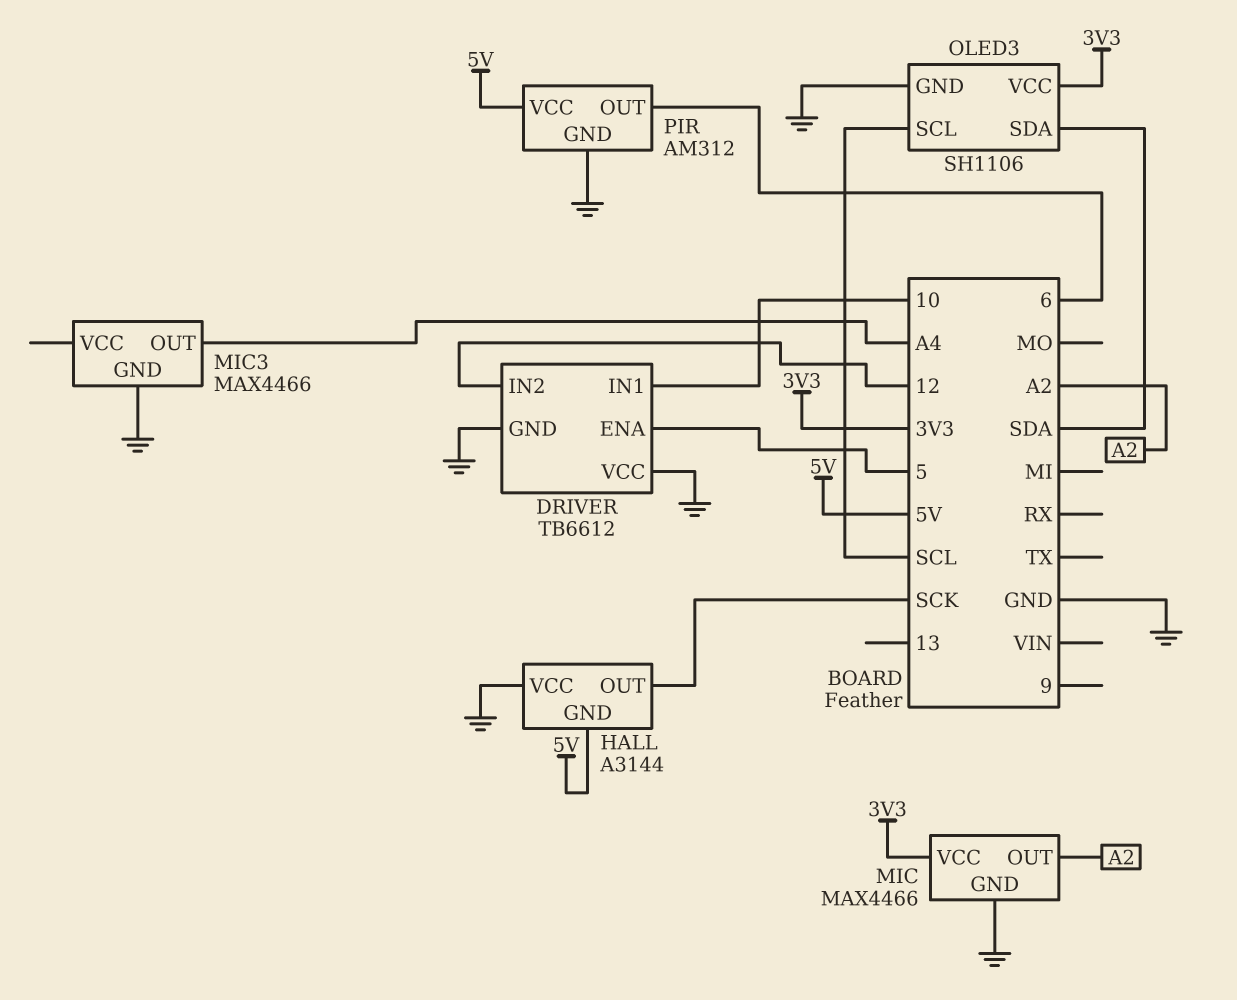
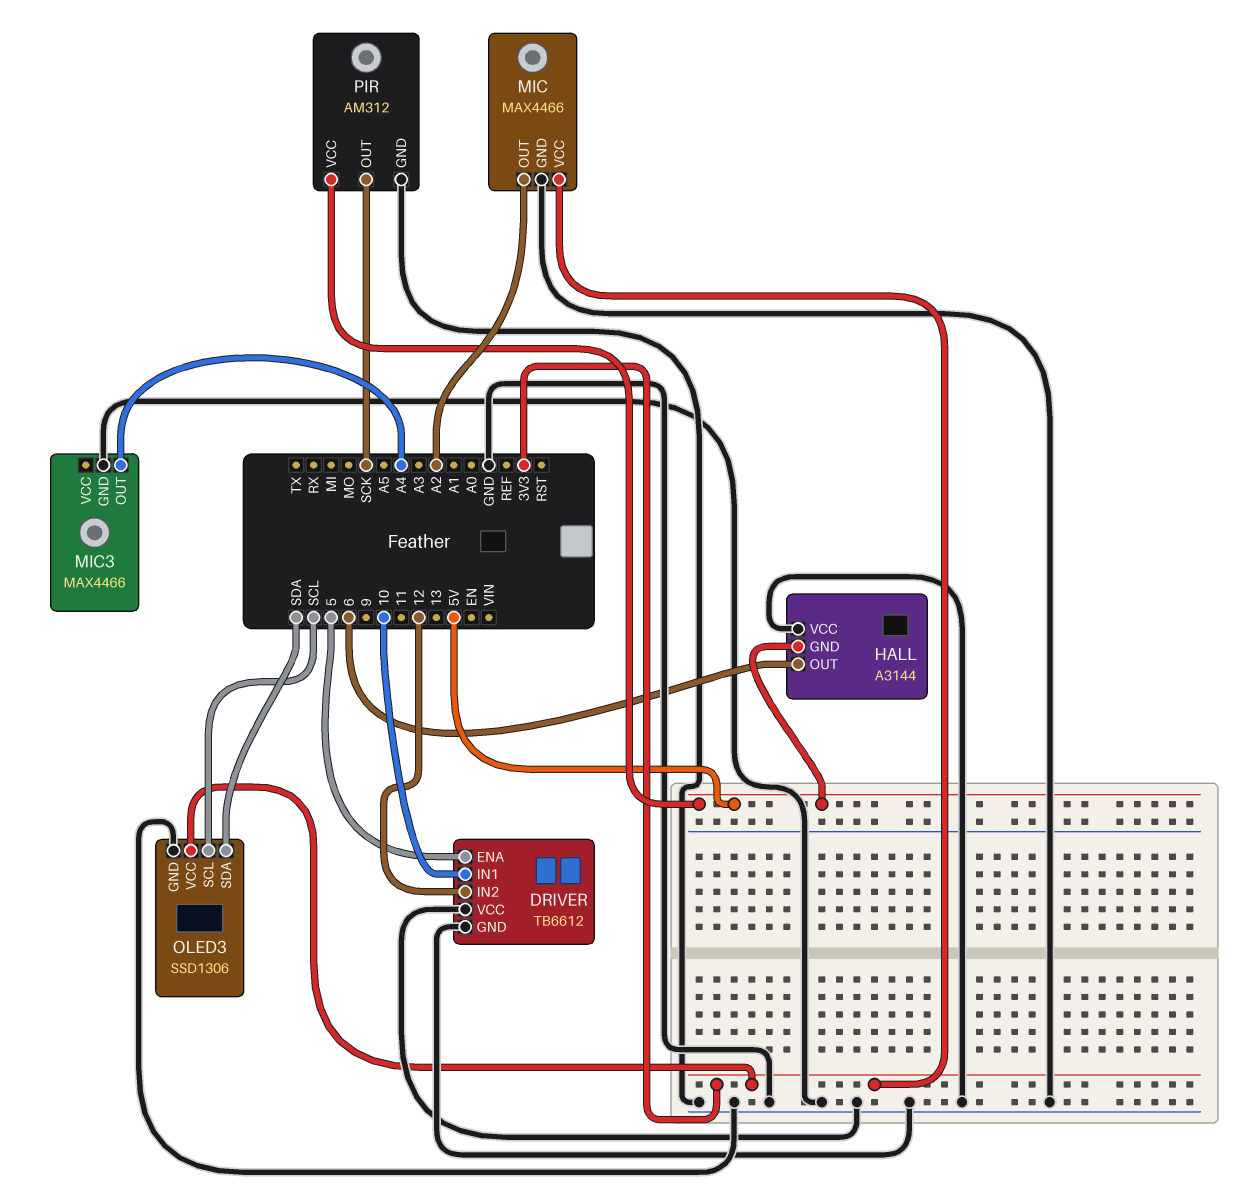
HALL pin OUT: SCK -> 6
OLED3: SH1106 -> SSD1306
PIR pin OUT: 6 -> SCK

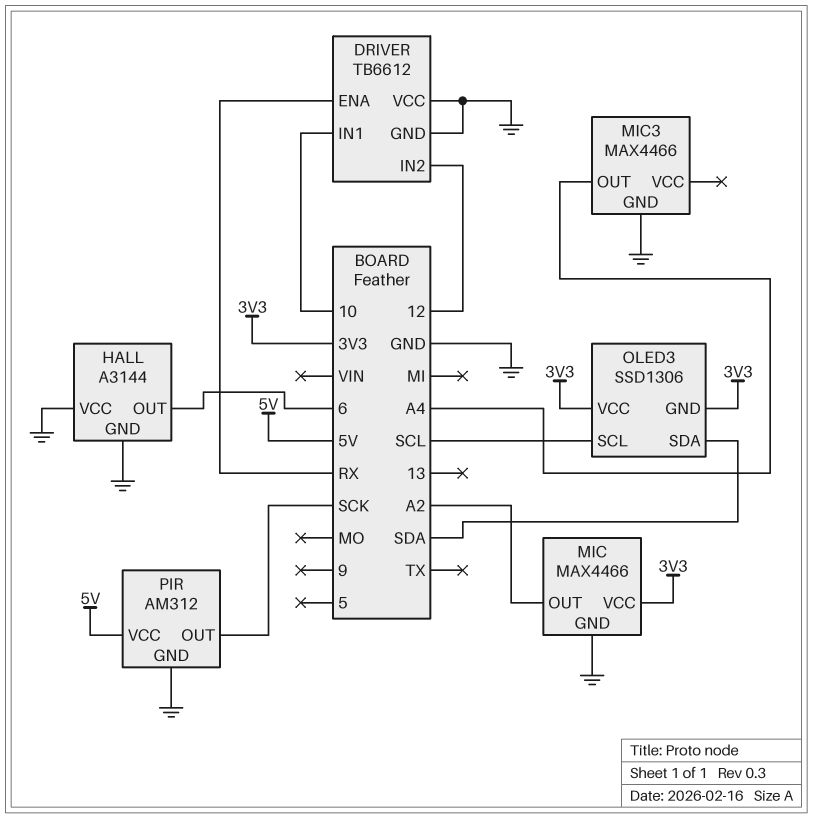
DRIVER pin ENA: 5 -> RX
HALL pin GND: 5V -> GND
OLED3 pin GND: GND -> 3V3

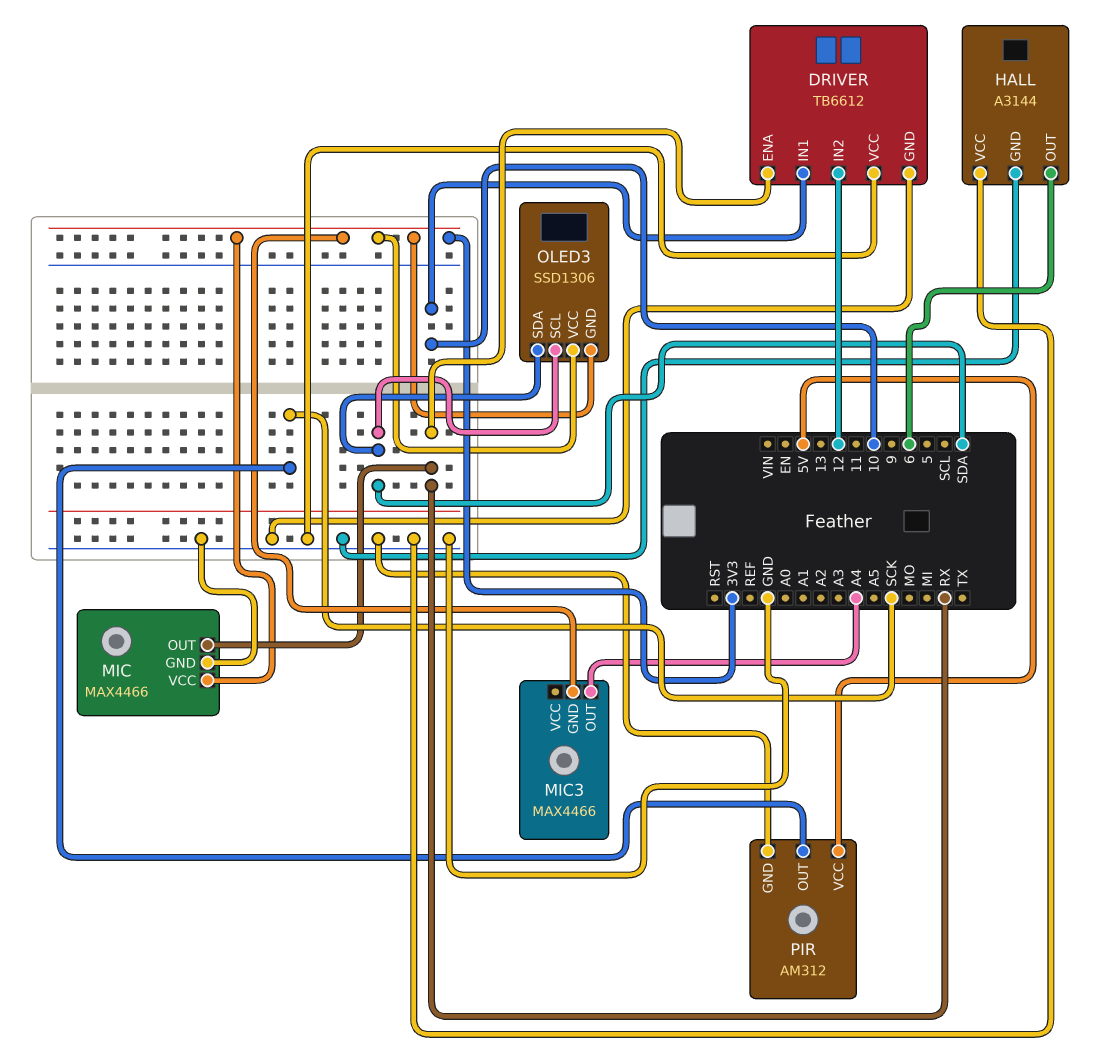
MIC pin OUT: A2 -> RX
MIC3 pin GND: GND -> 3V3
OLED3 pin SCL: SCL -> SDA

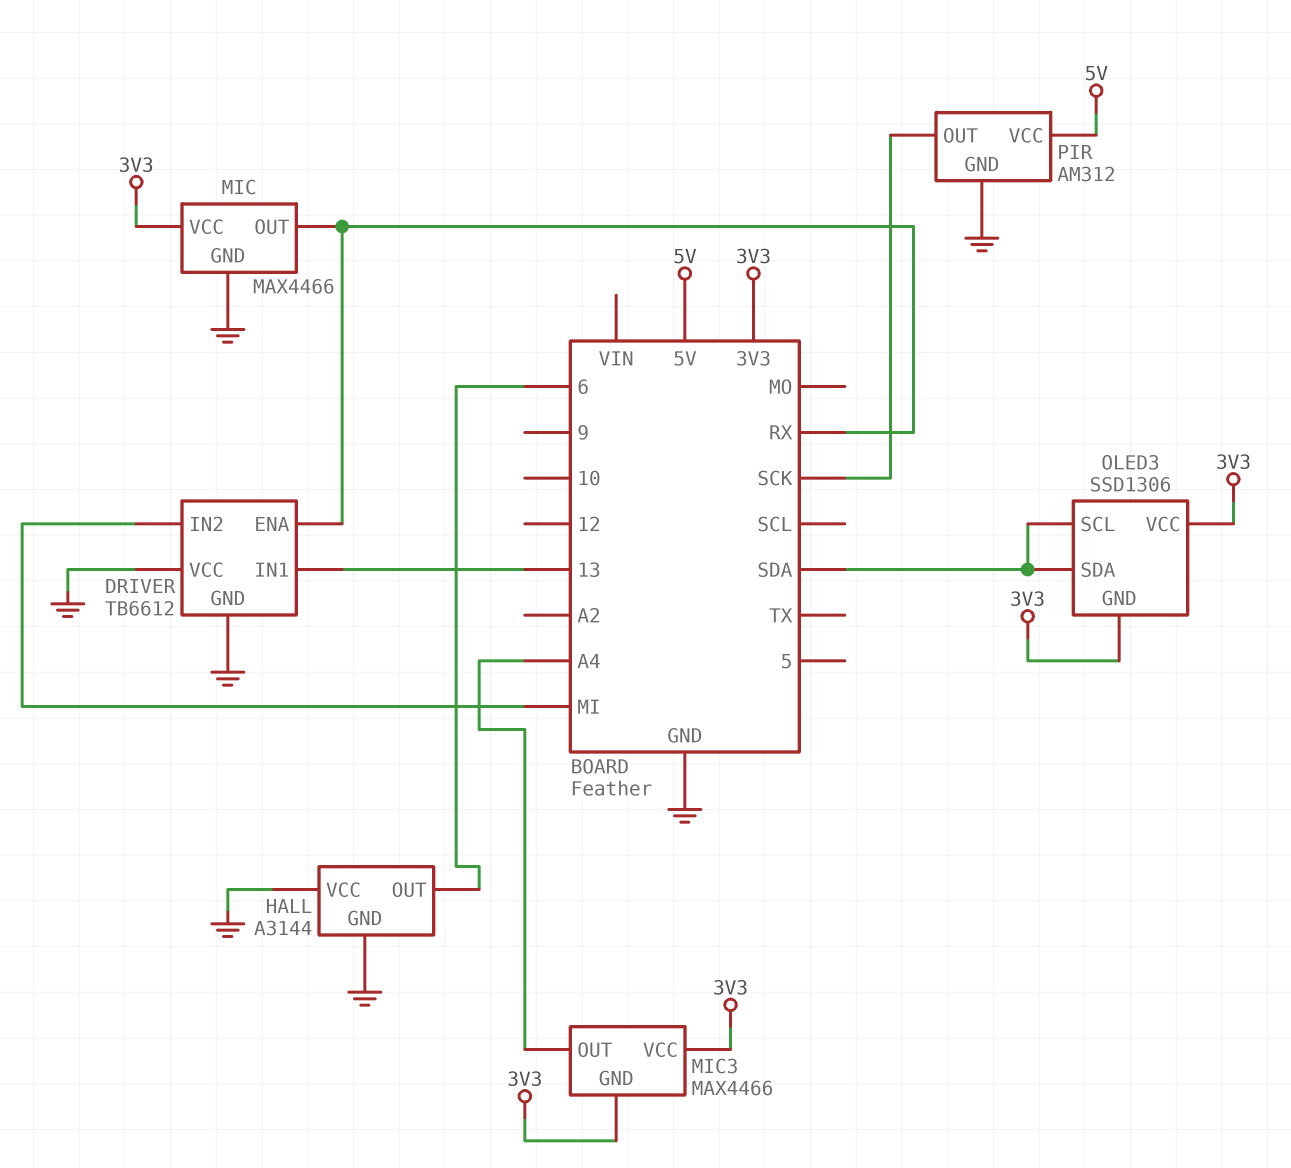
DRIVER pin IN1: 10 -> 13
DRIVER pin IN2: 12 -> MI
MIC3 pin VCC: none -> 3V3

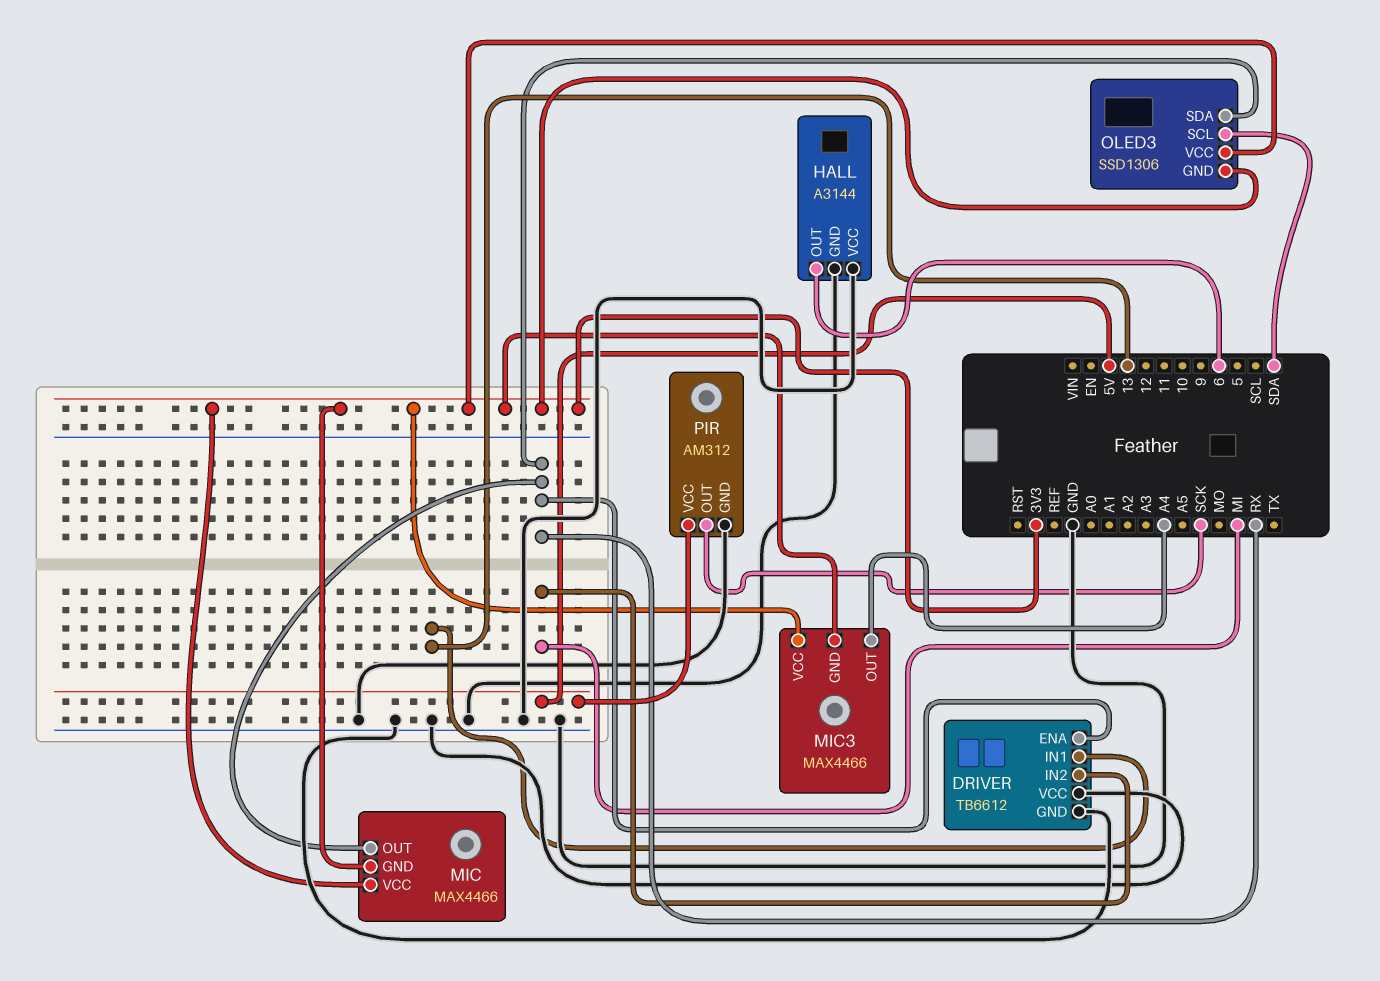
MIC pin GND: GND -> 3V3
OLED3 pin SDA: SDA -> RX

